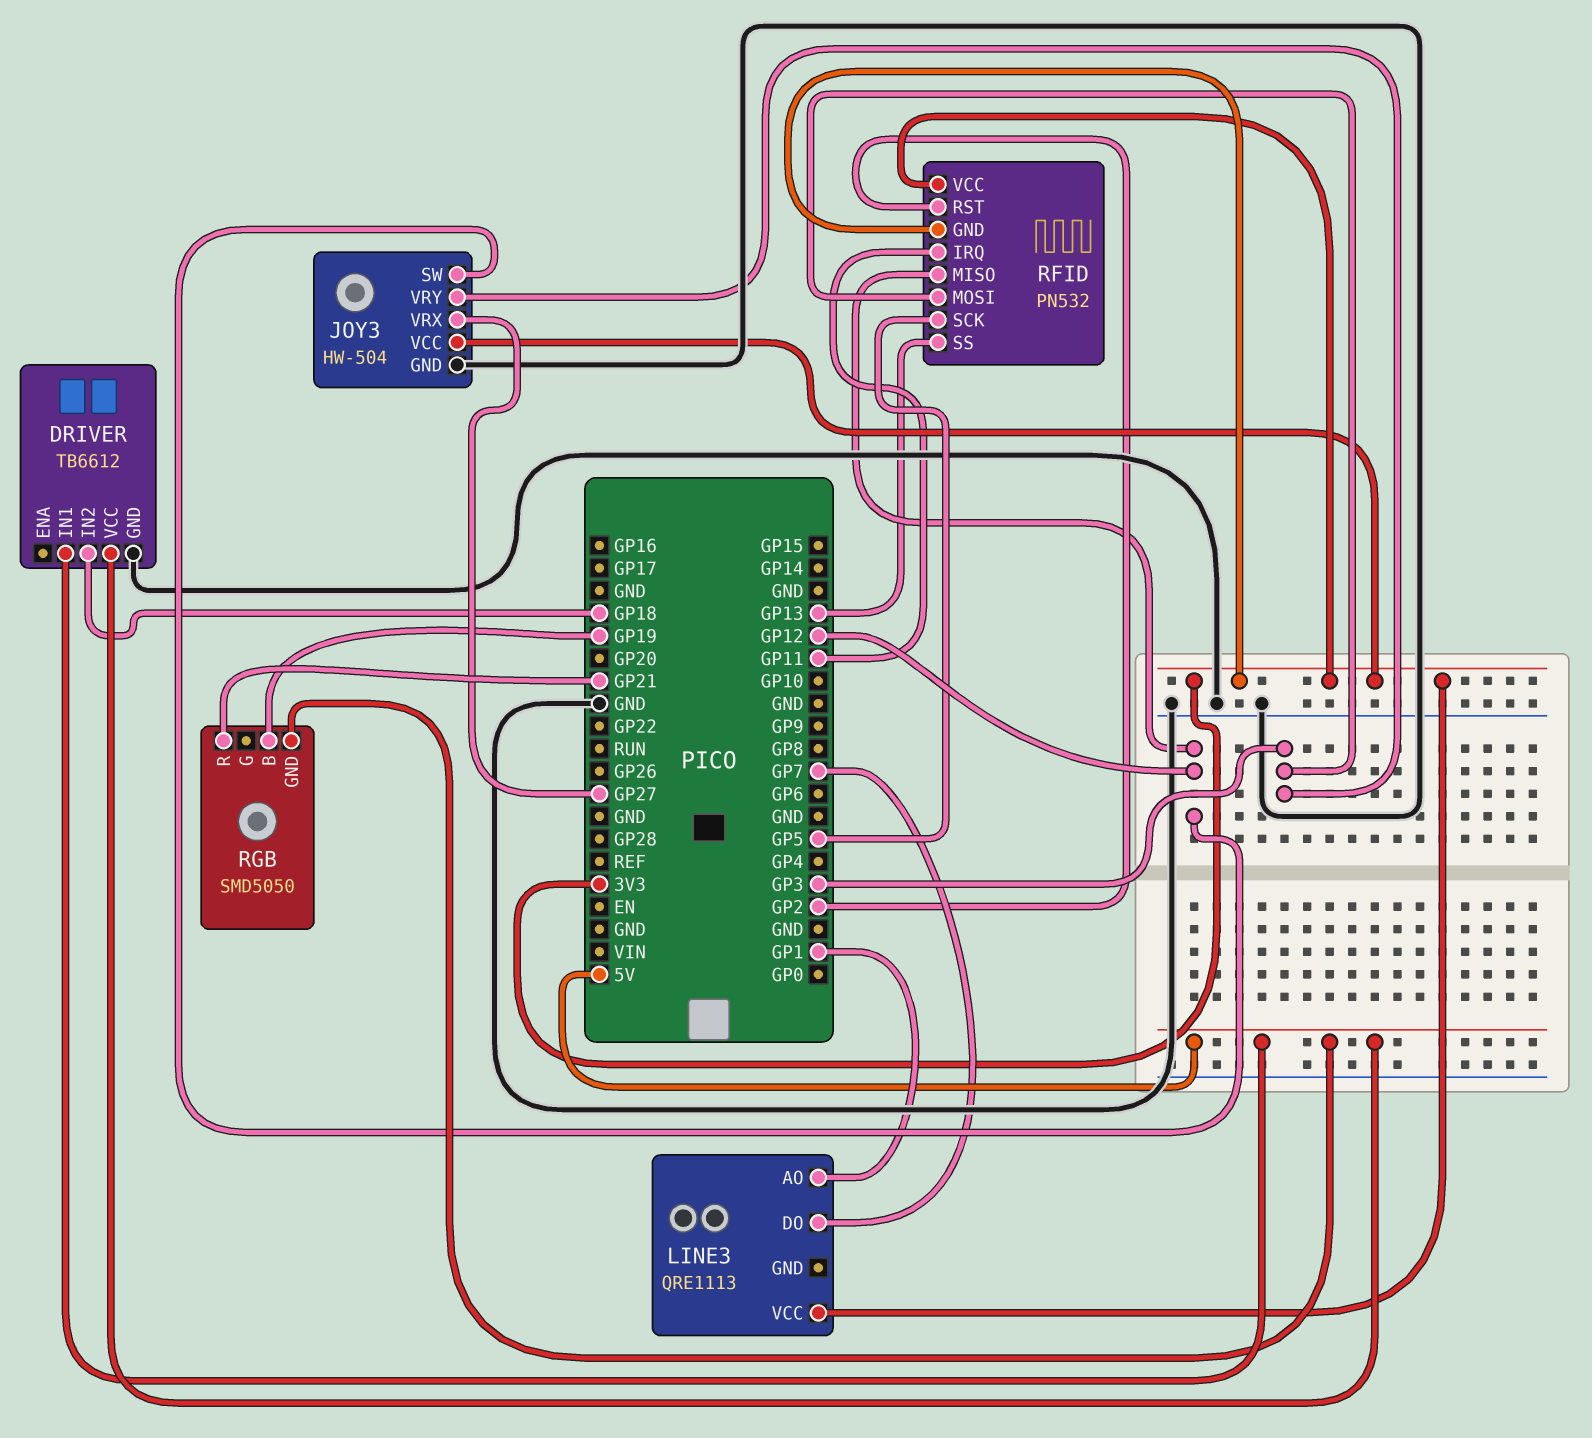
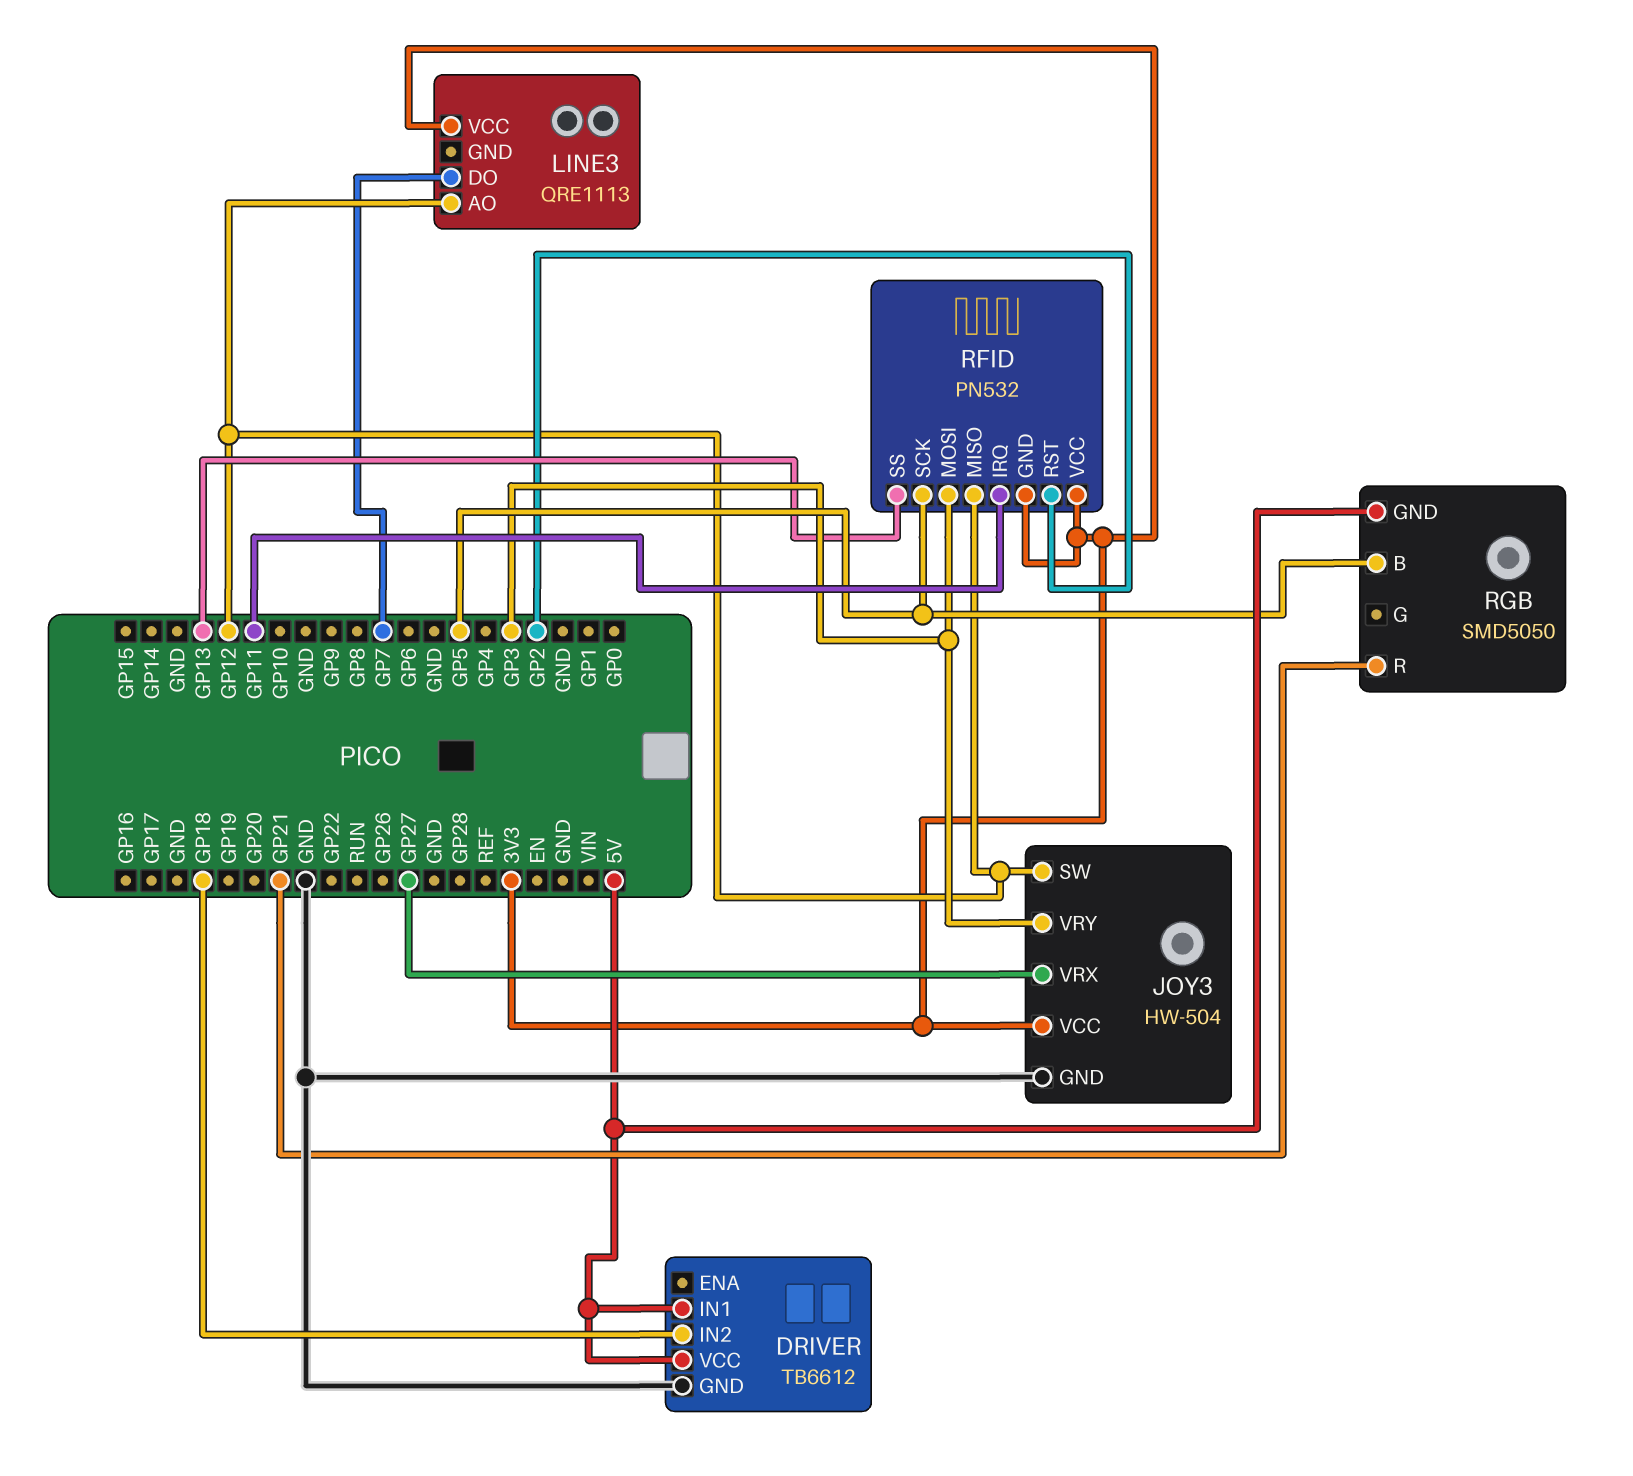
LINE3 pin AO: GP1 -> GP12
RGB pin B: GP19 -> GP5

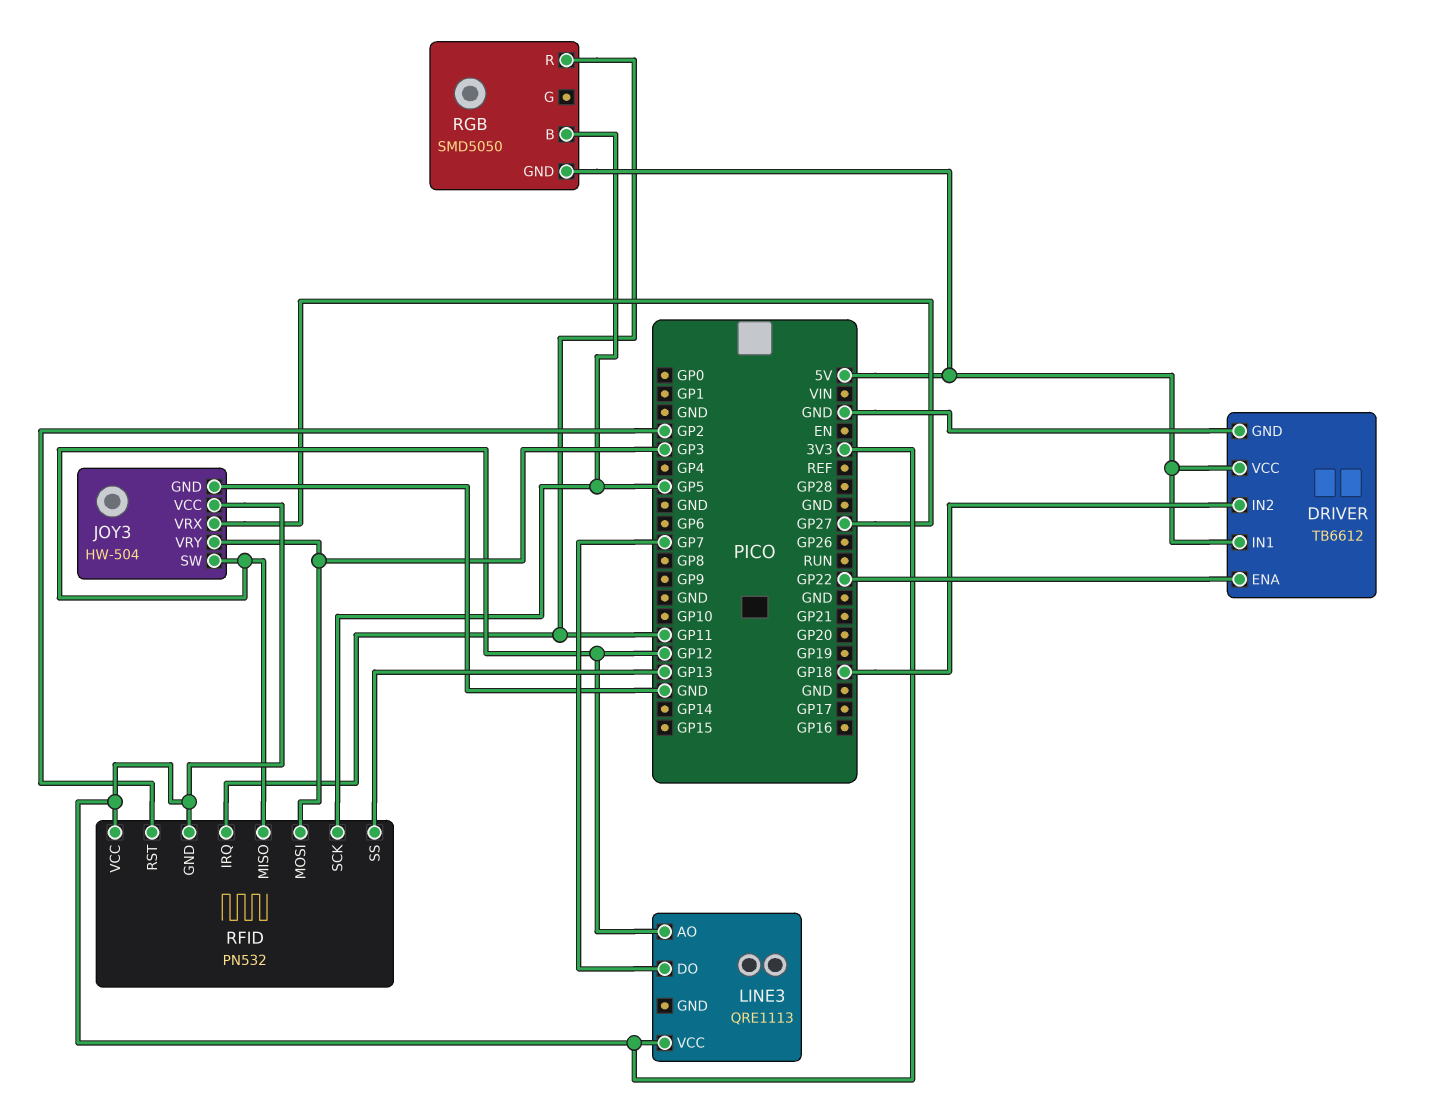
DRIVER pin ENA: none -> GP22
RGB pin R: GP21 -> GP11

